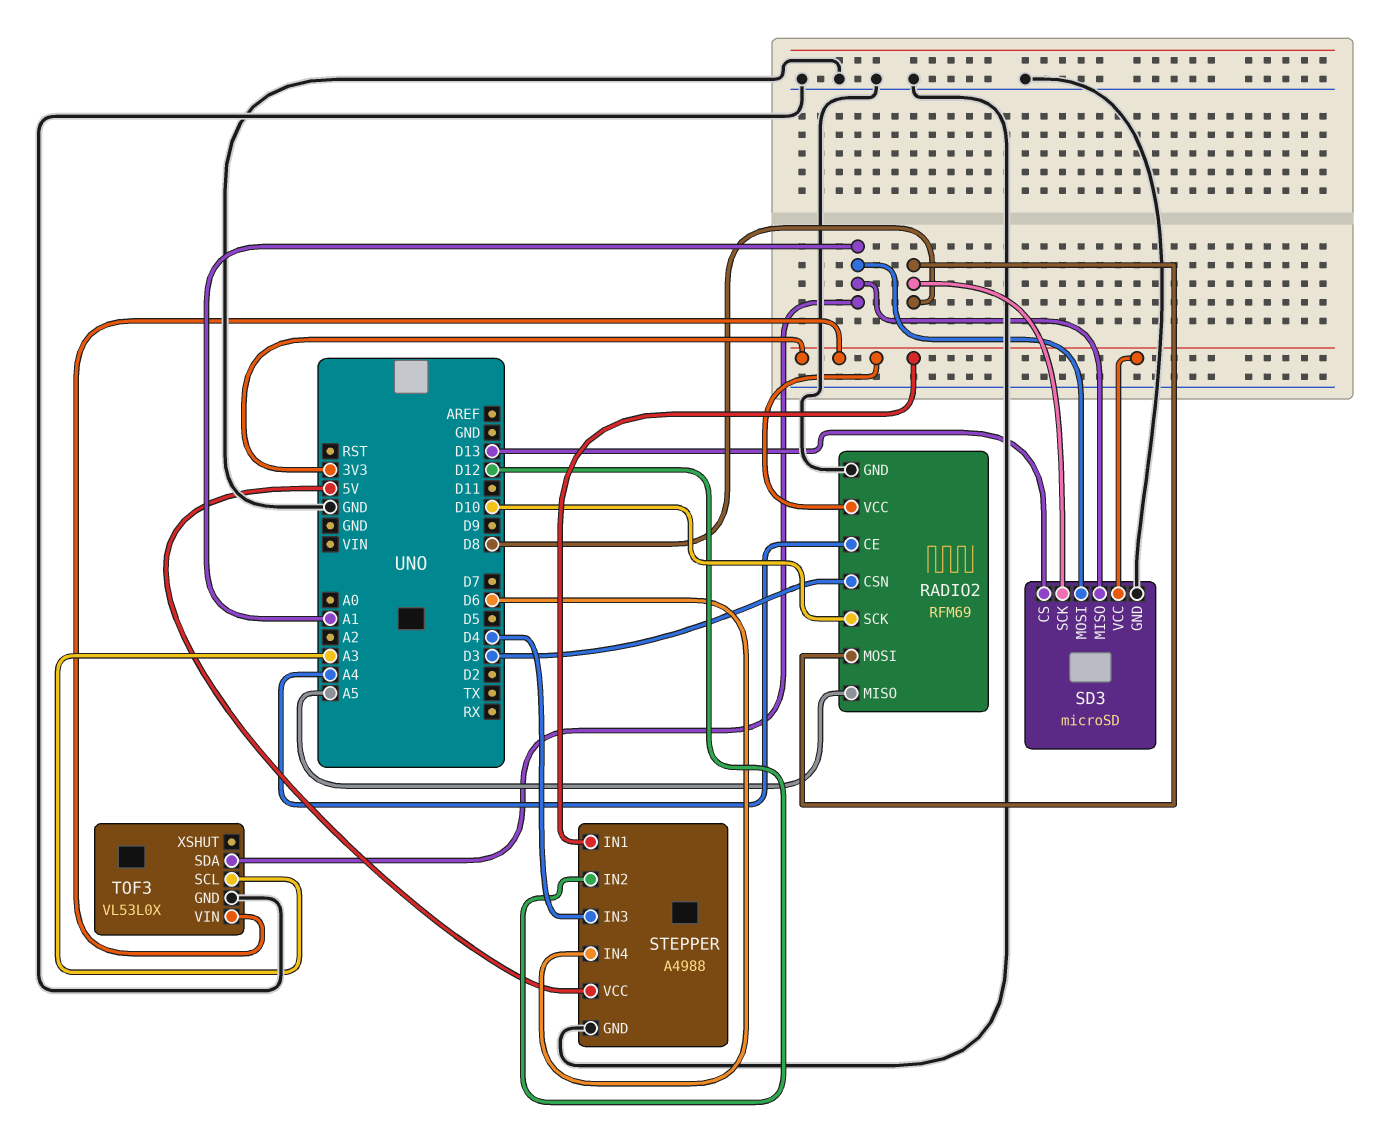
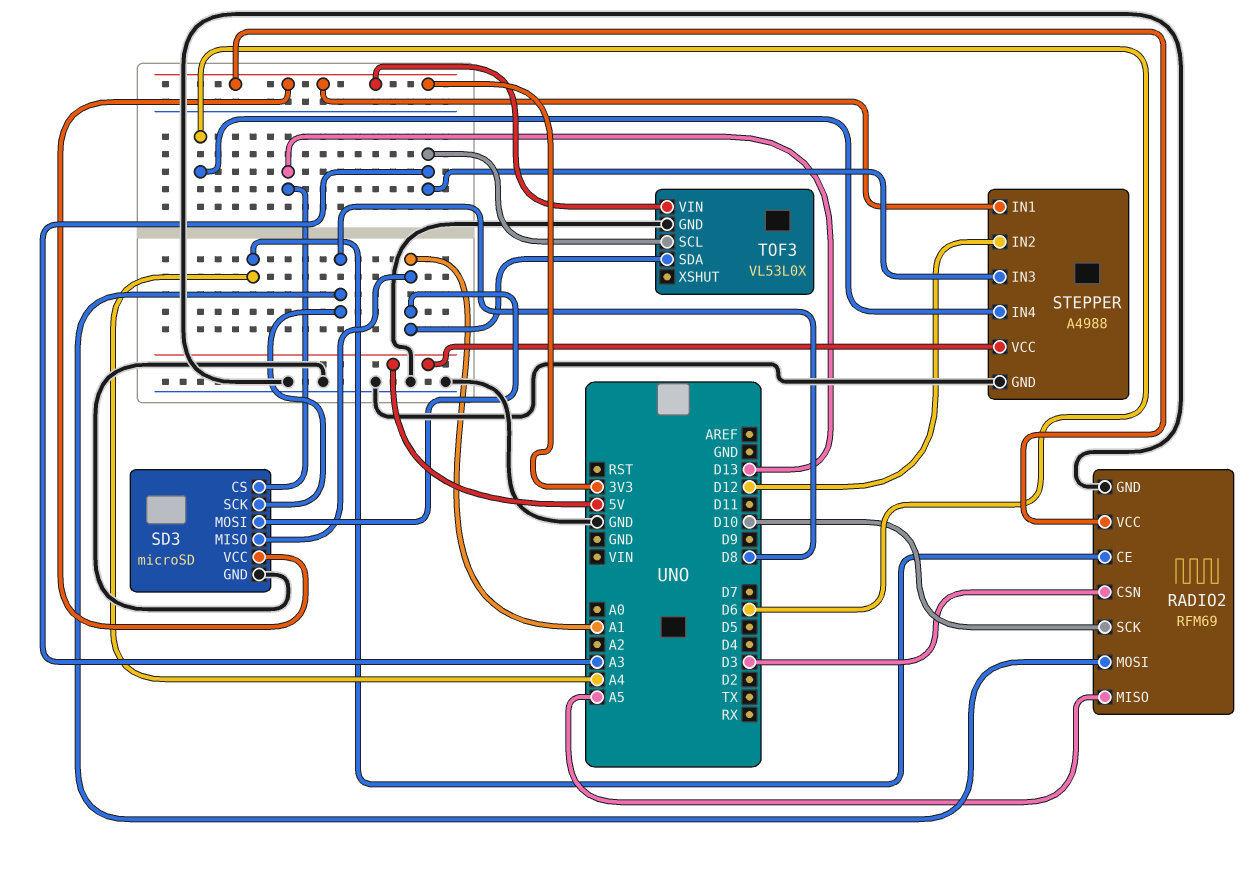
STEPPER pin IN3: D4 -> A3

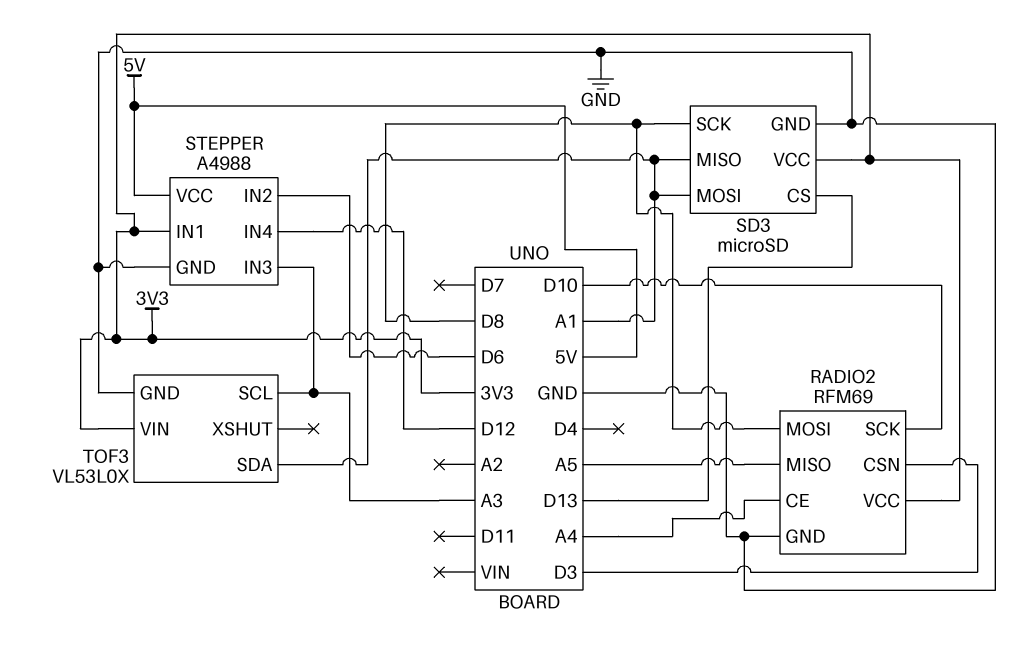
STEPPER pin IN2: D12 -> D6
STEPPER pin IN4: D6 -> D12

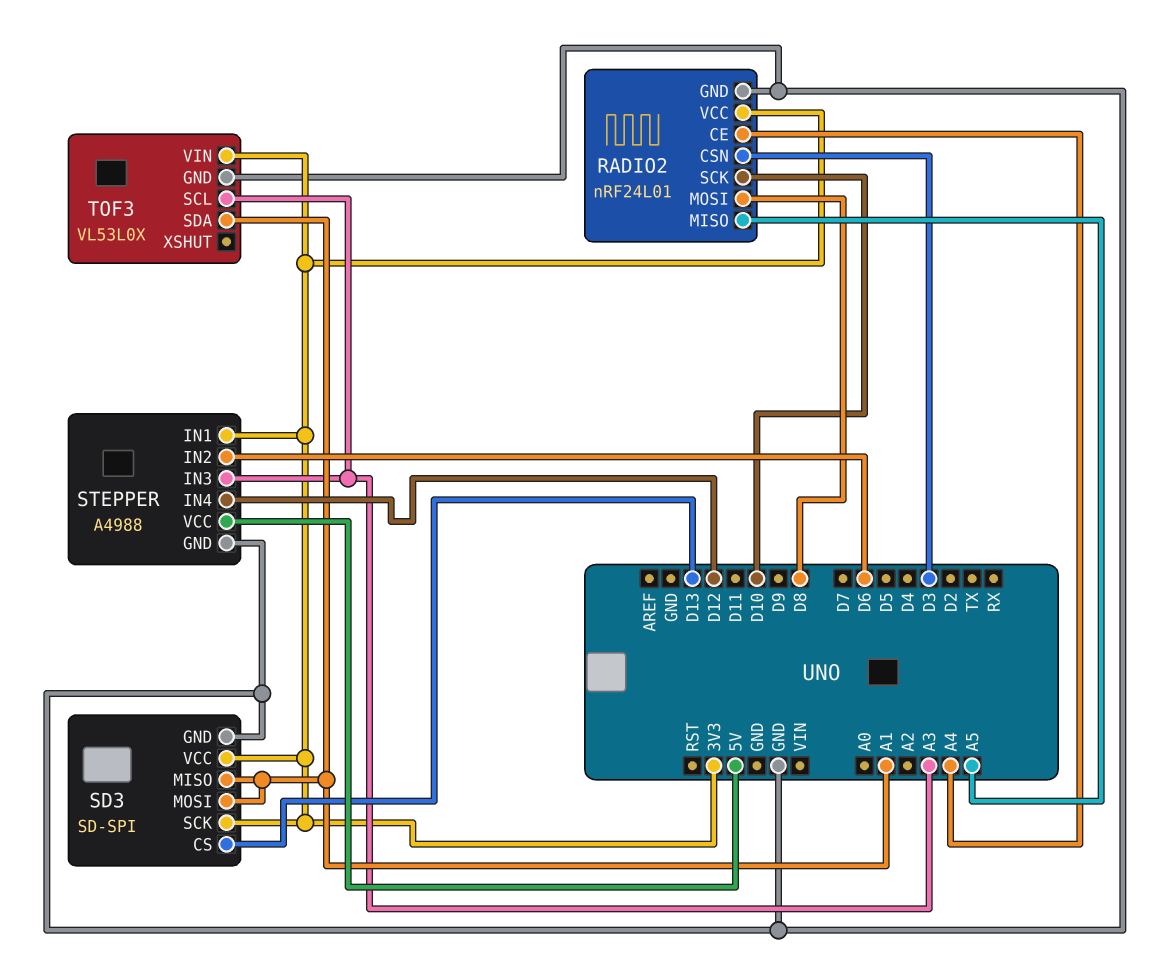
RADIO2: RFM69 -> nRF24L01
SD3: microSD -> SD-SPI
SD3 pin SCK: D8 -> 3V3

